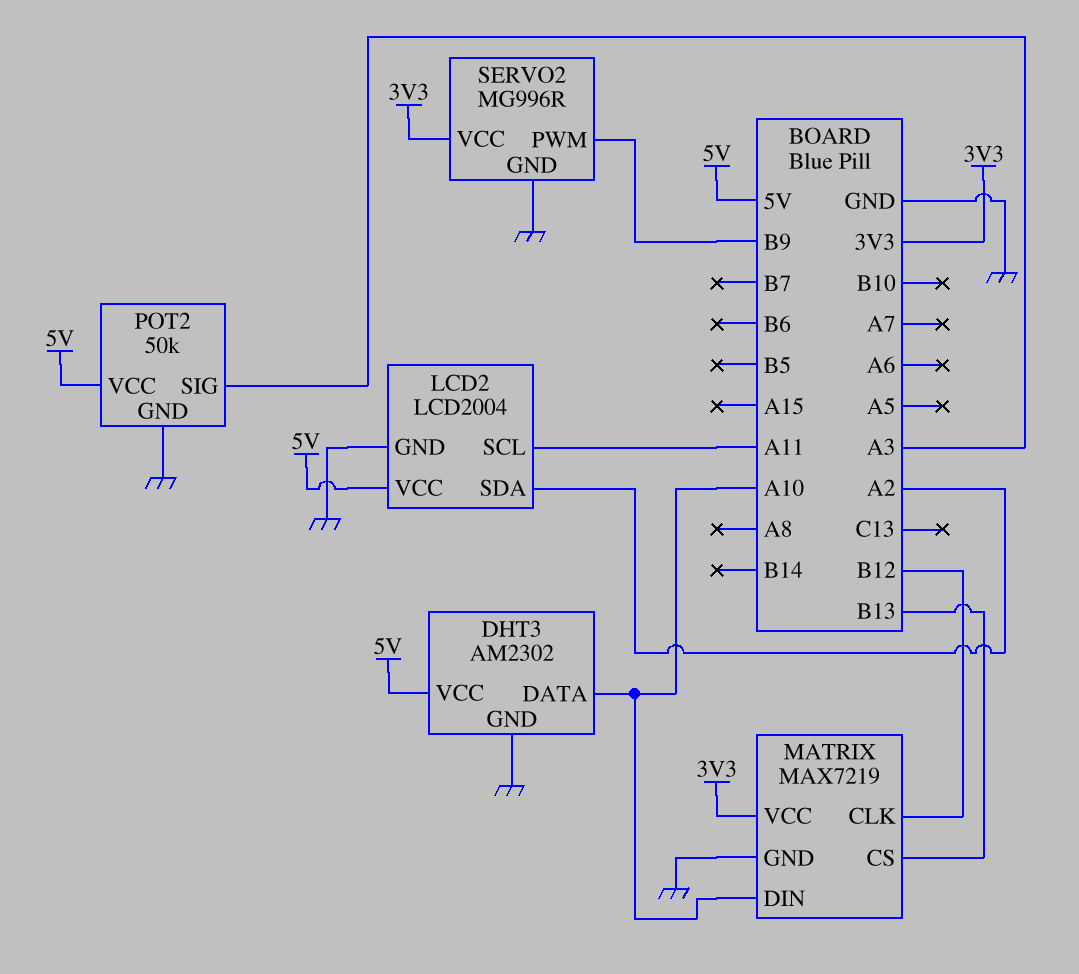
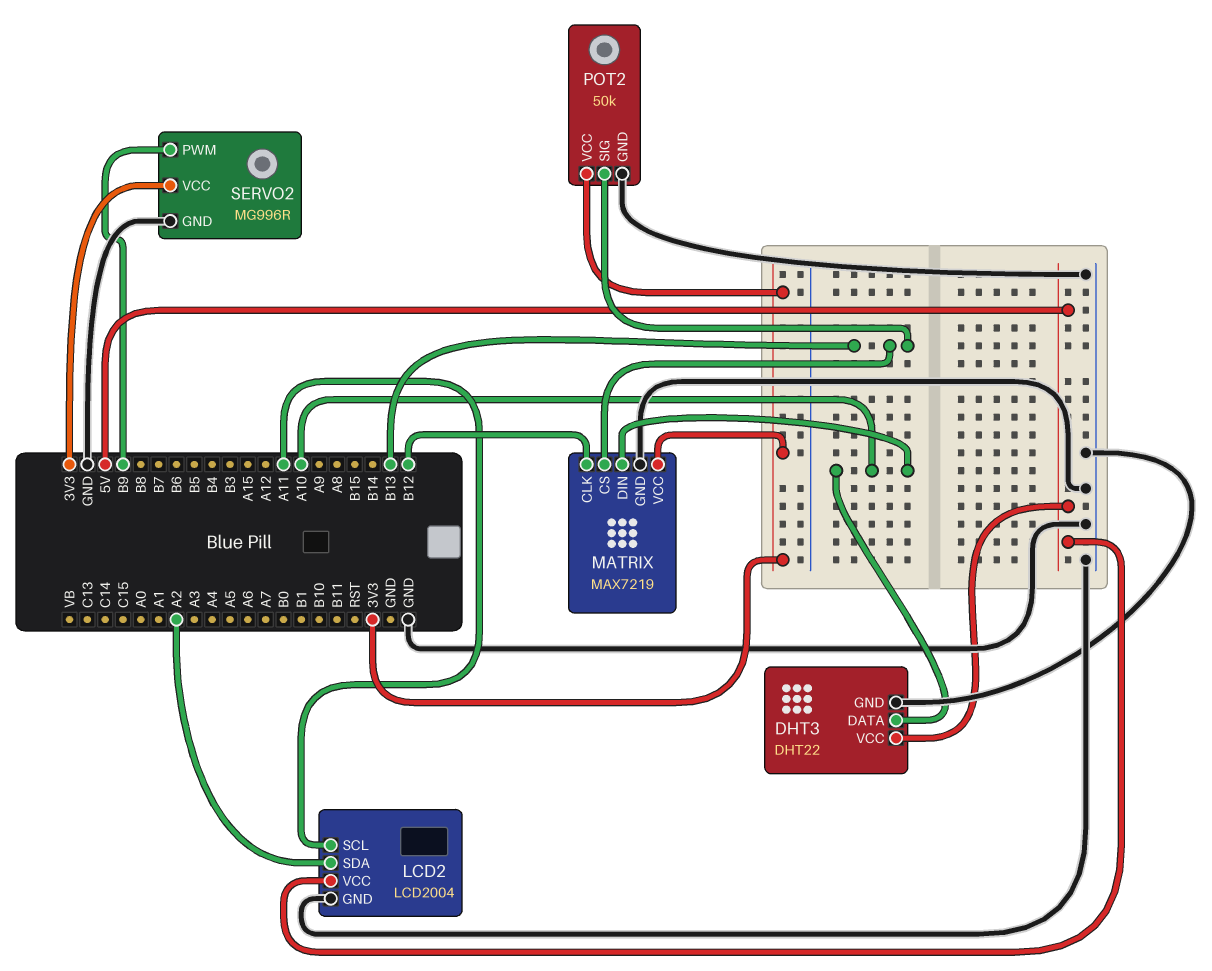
DHT3: AM2302 -> DHT22
POT2 pin SIG: A3 -> B13
POT2 pin VCC: 5V -> 3V3

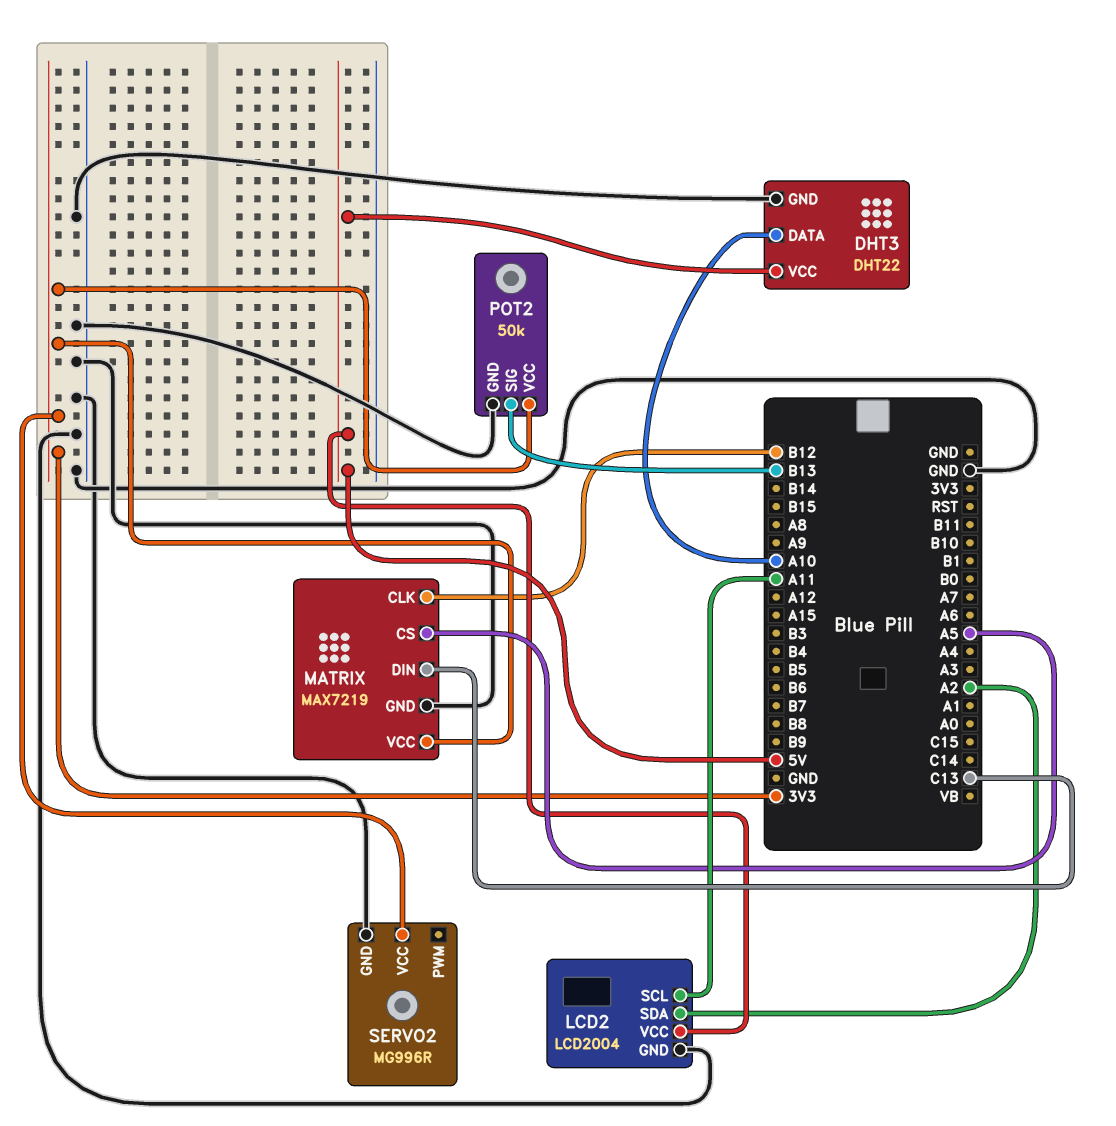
MATRIX pin CS: B13 -> A5
MATRIX pin DIN: A10 -> C13
SERVO2 pin PWM: B9 -> none

